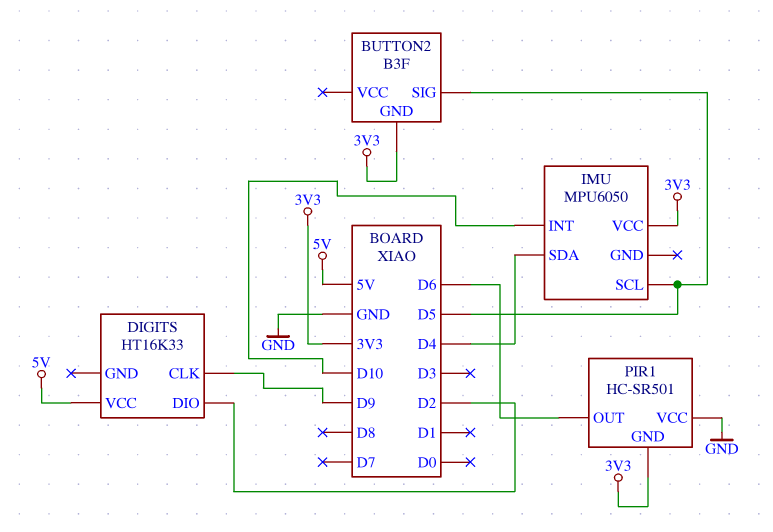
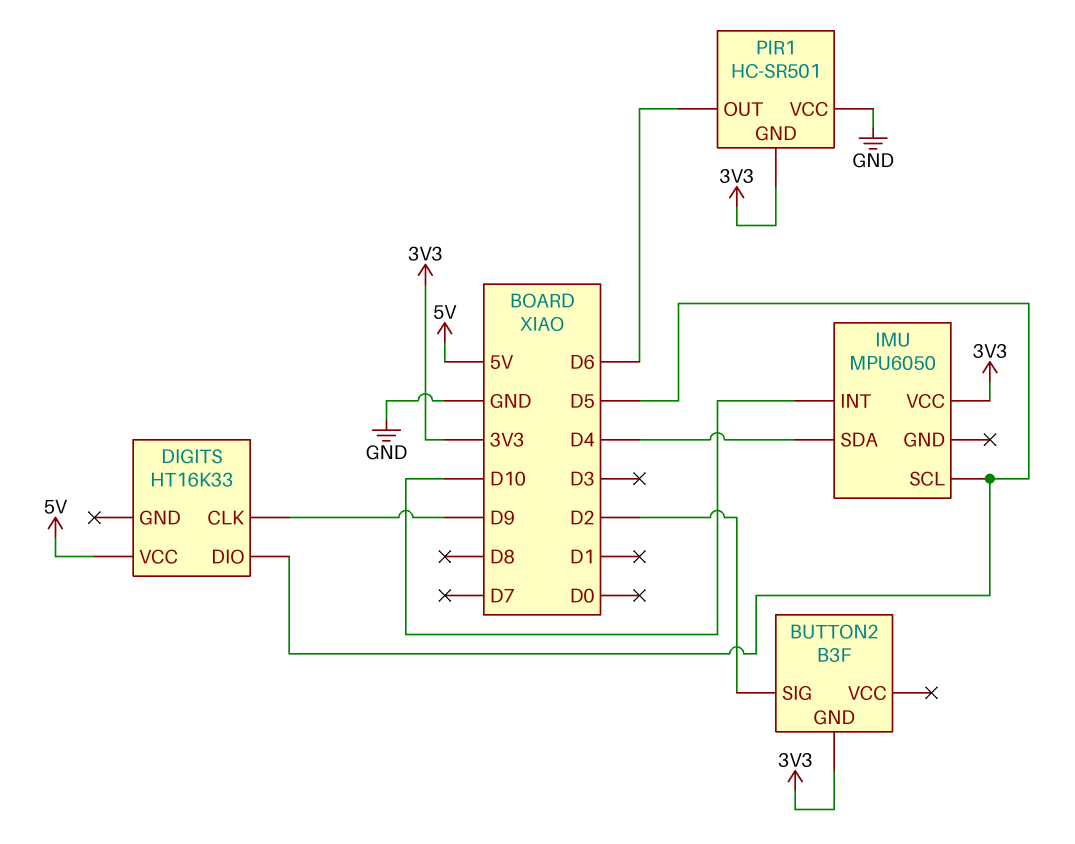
BUTTON2 pin SIG: D5 -> D2
DIGITS pin DIO: D2 -> D5

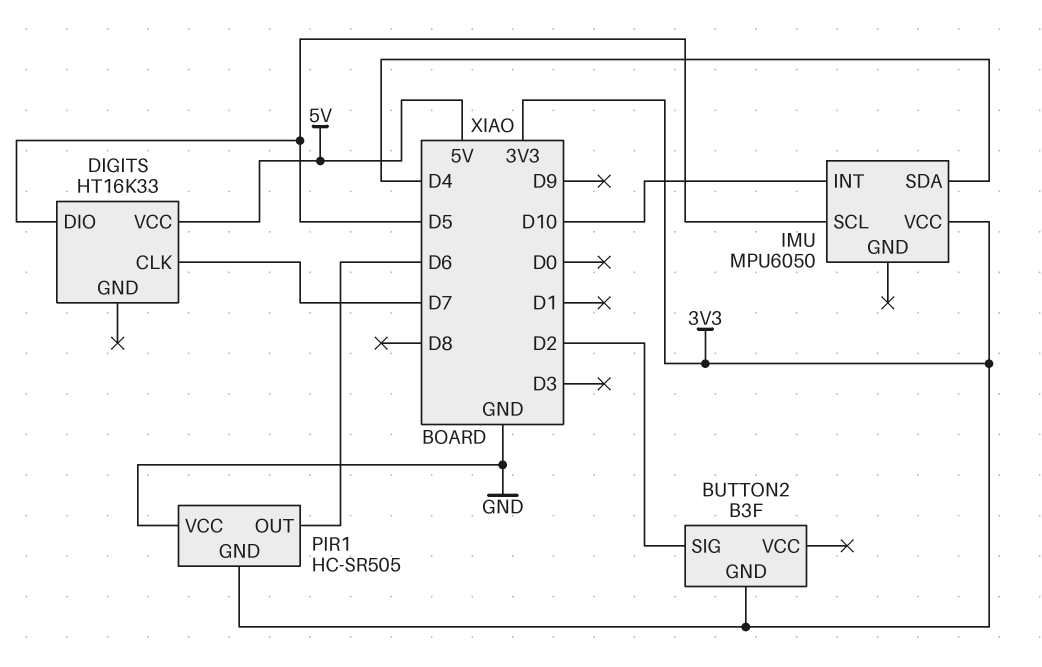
DIGITS pin CLK: D9 -> D7
PIR1: HC-SR501 -> HC-SR505

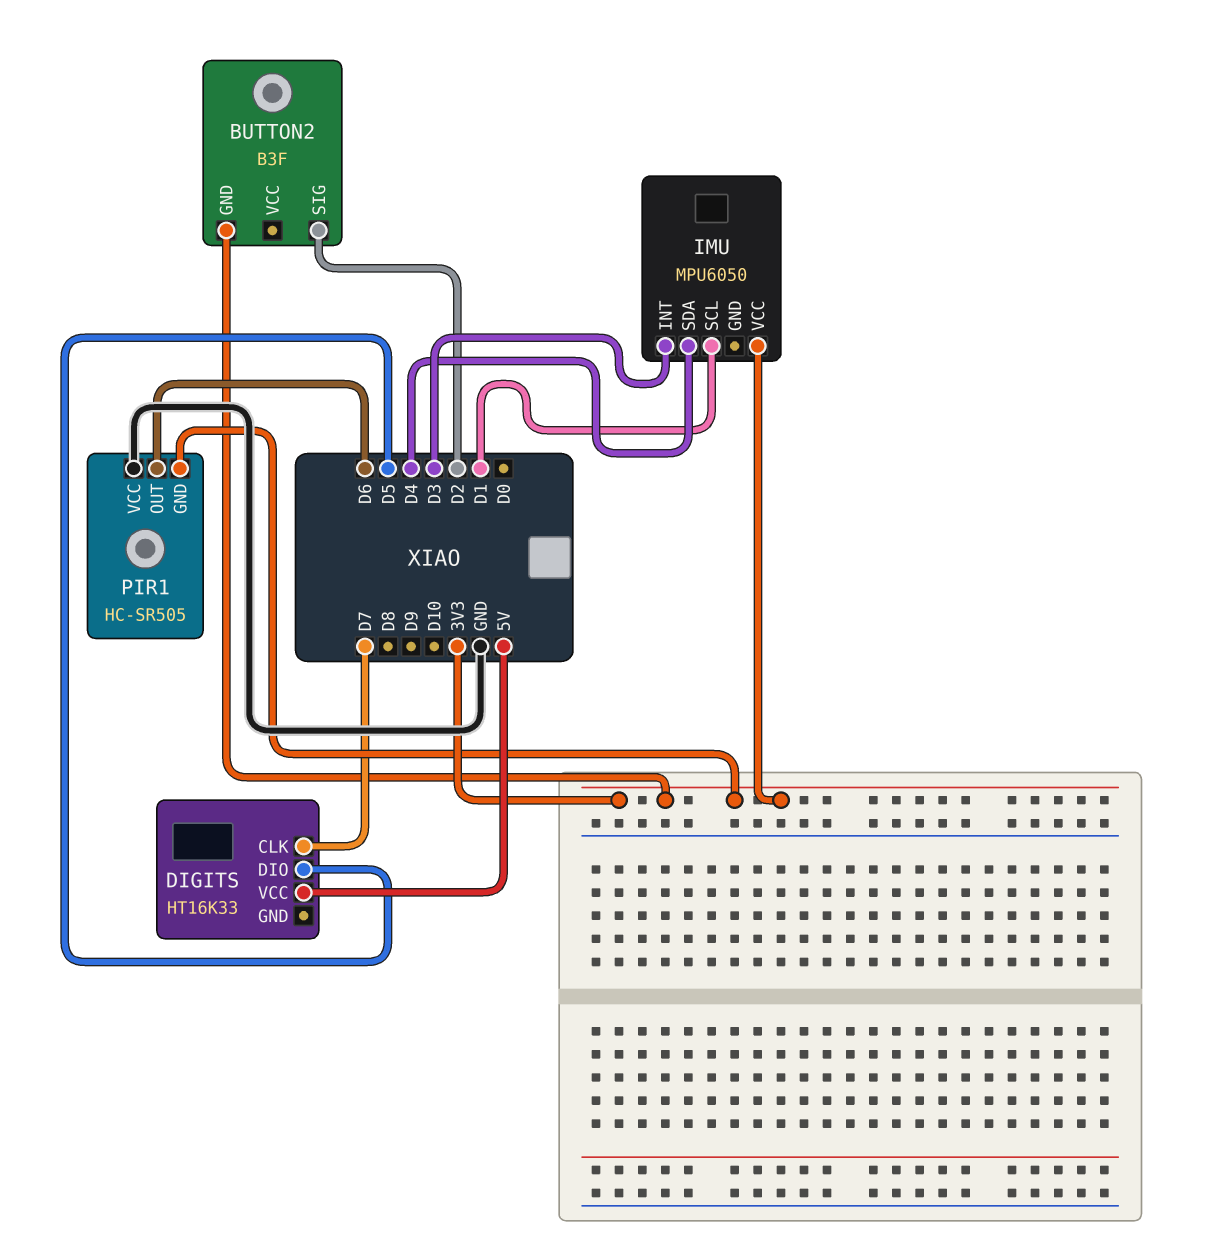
IMU pin INT: D10 -> D3
IMU pin SCL: D5 -> D1

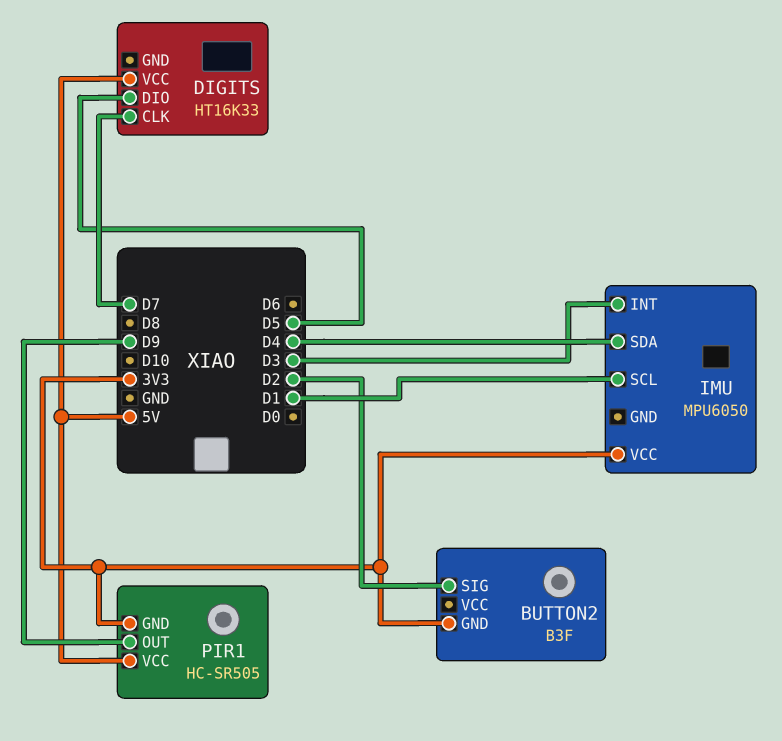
PIR1 pin OUT: D6 -> D9
PIR1 pin VCC: GND -> 5V

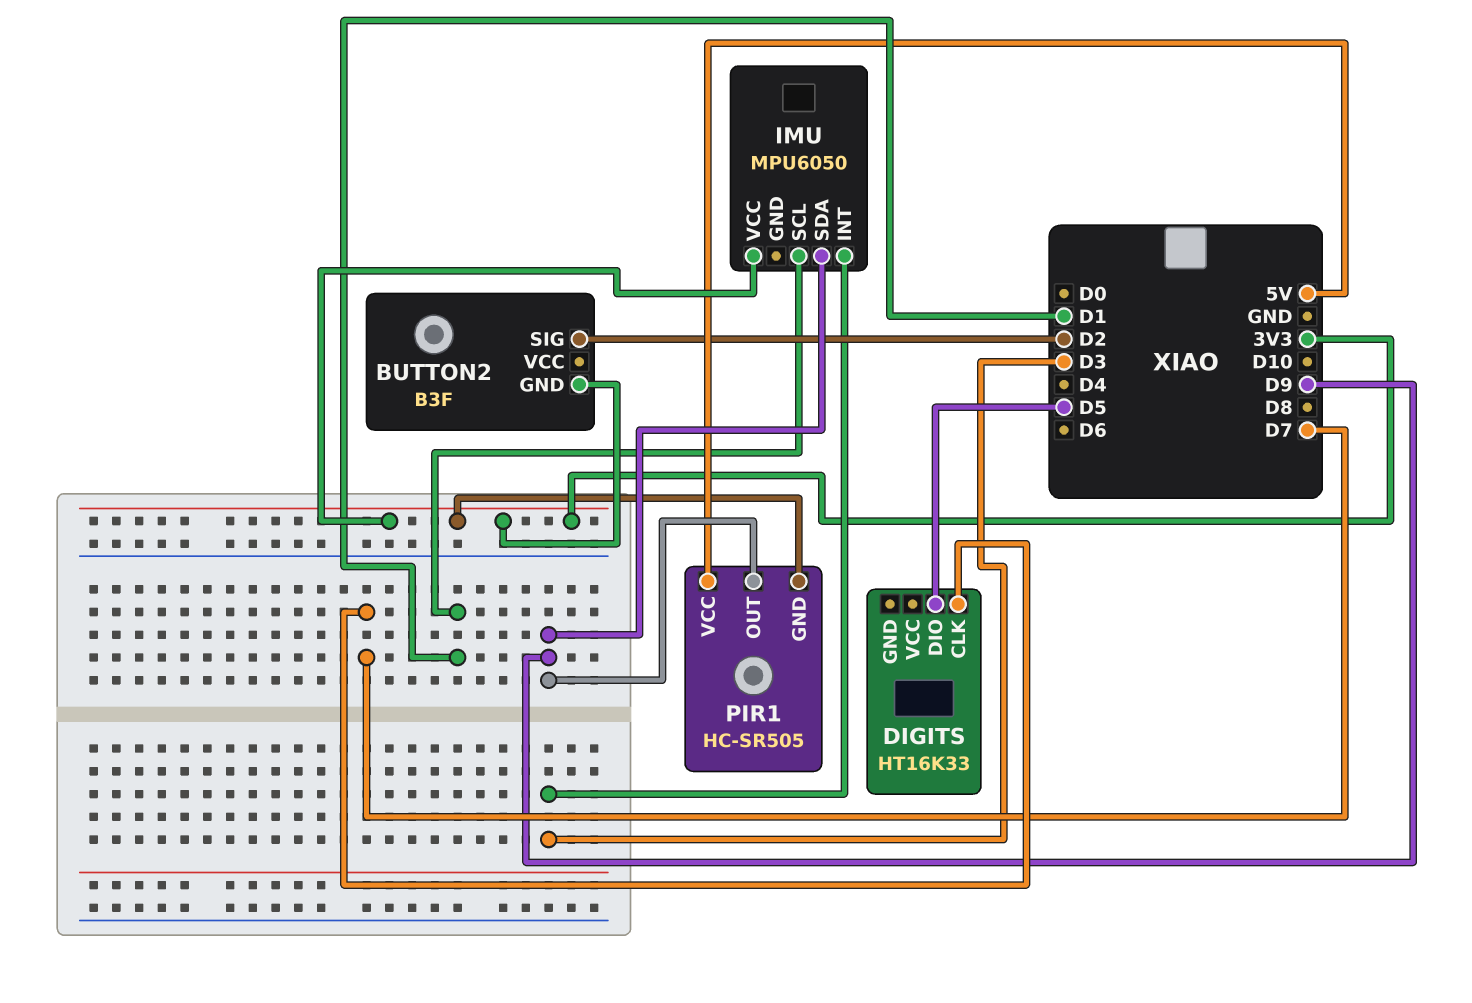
DIGITS pin VCC: 5V -> none
IMU pin SDA: D4 -> D9

